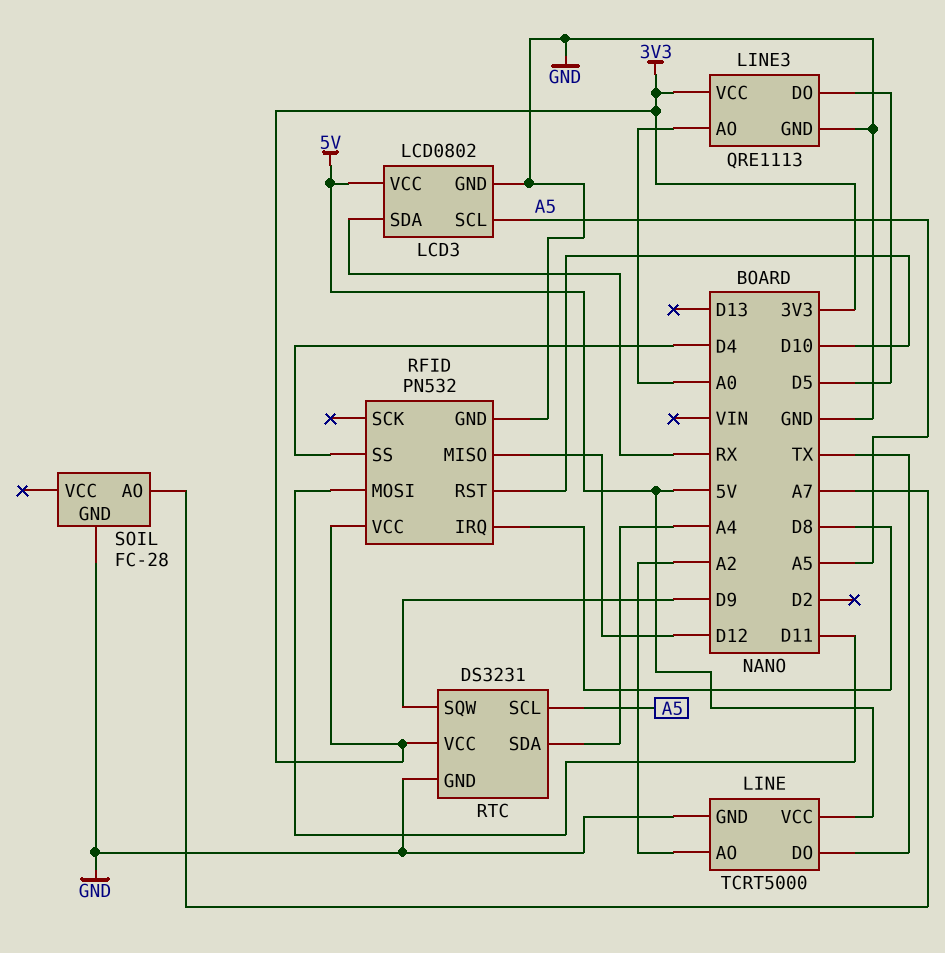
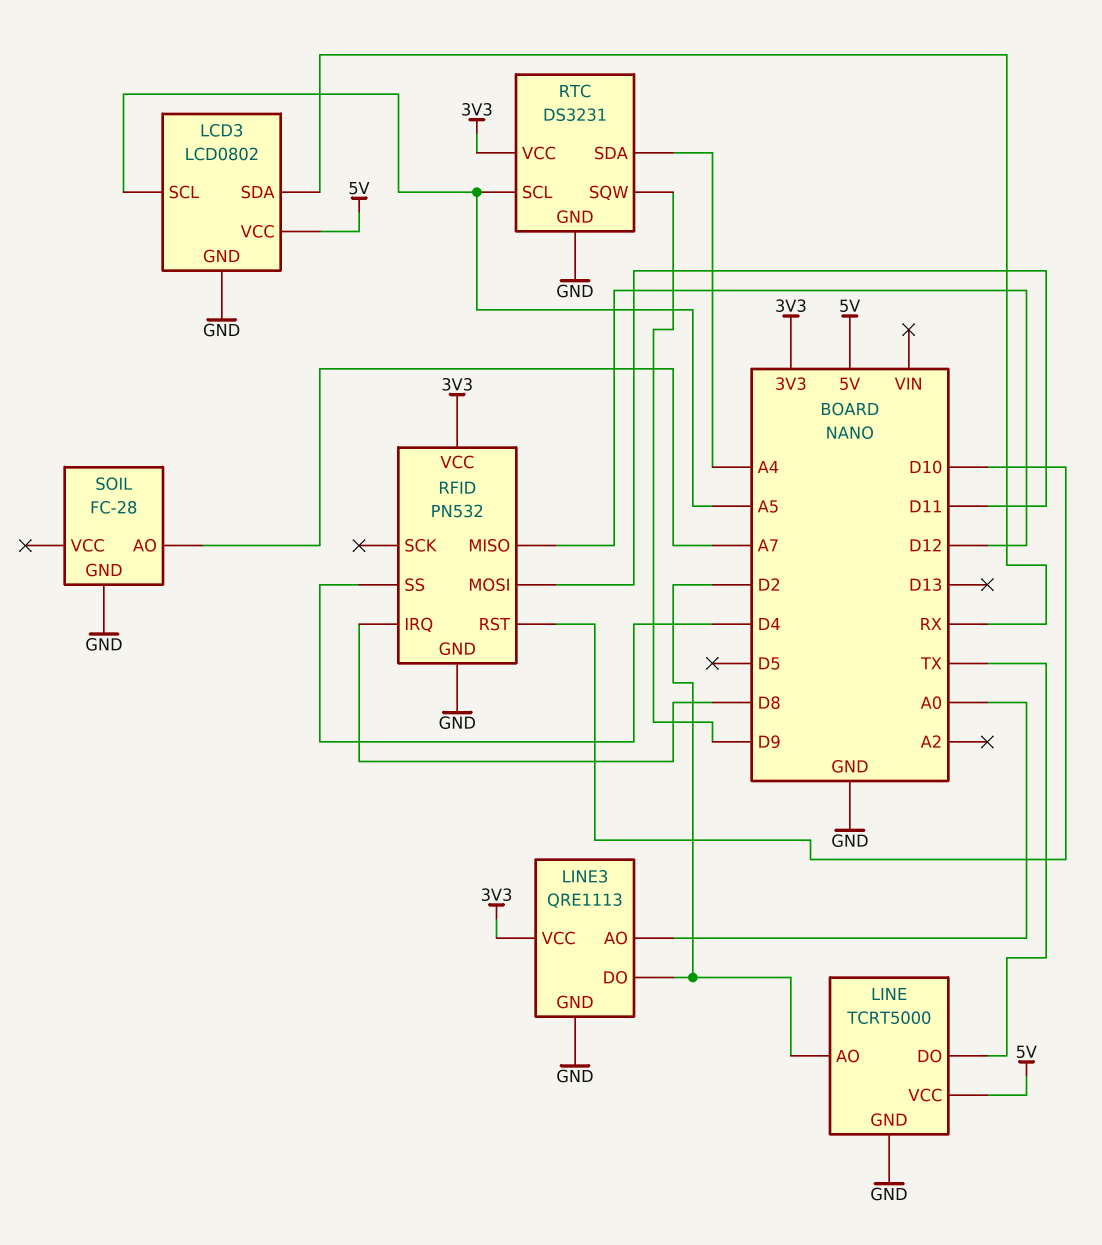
LINE pin AO: A2 -> D2
LINE3 pin DO: D5 -> D2

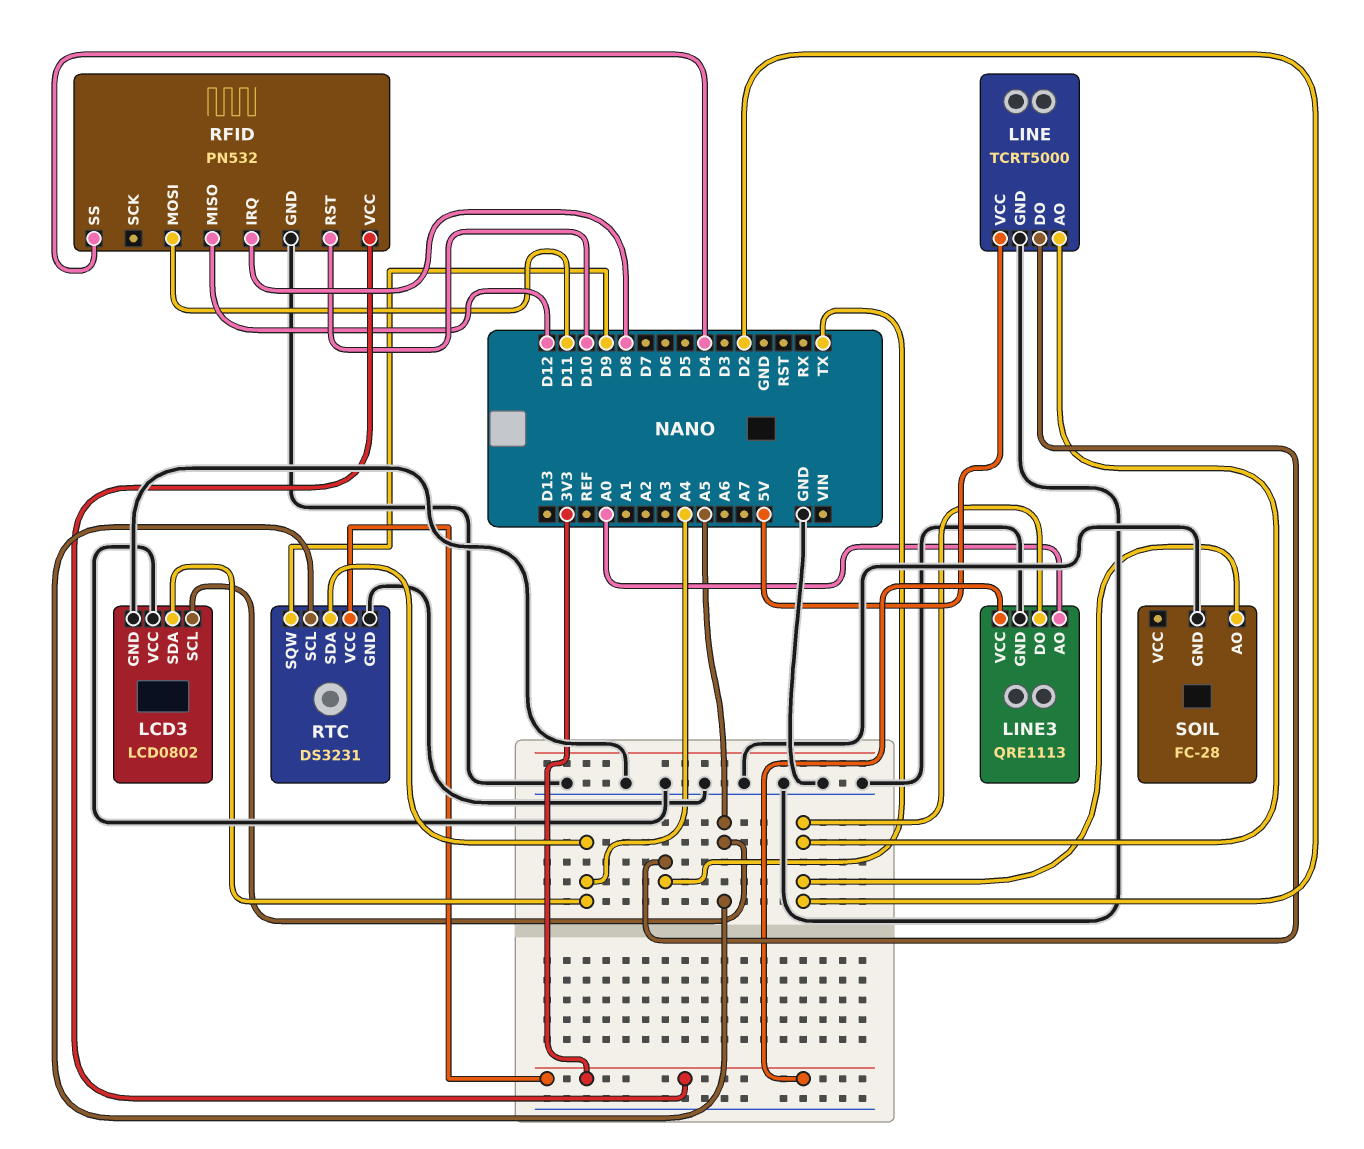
LCD3 pin SDA: RX -> A4
LCD3 pin VCC: 5V -> GND
SOIL pin AO: A7 -> D2

